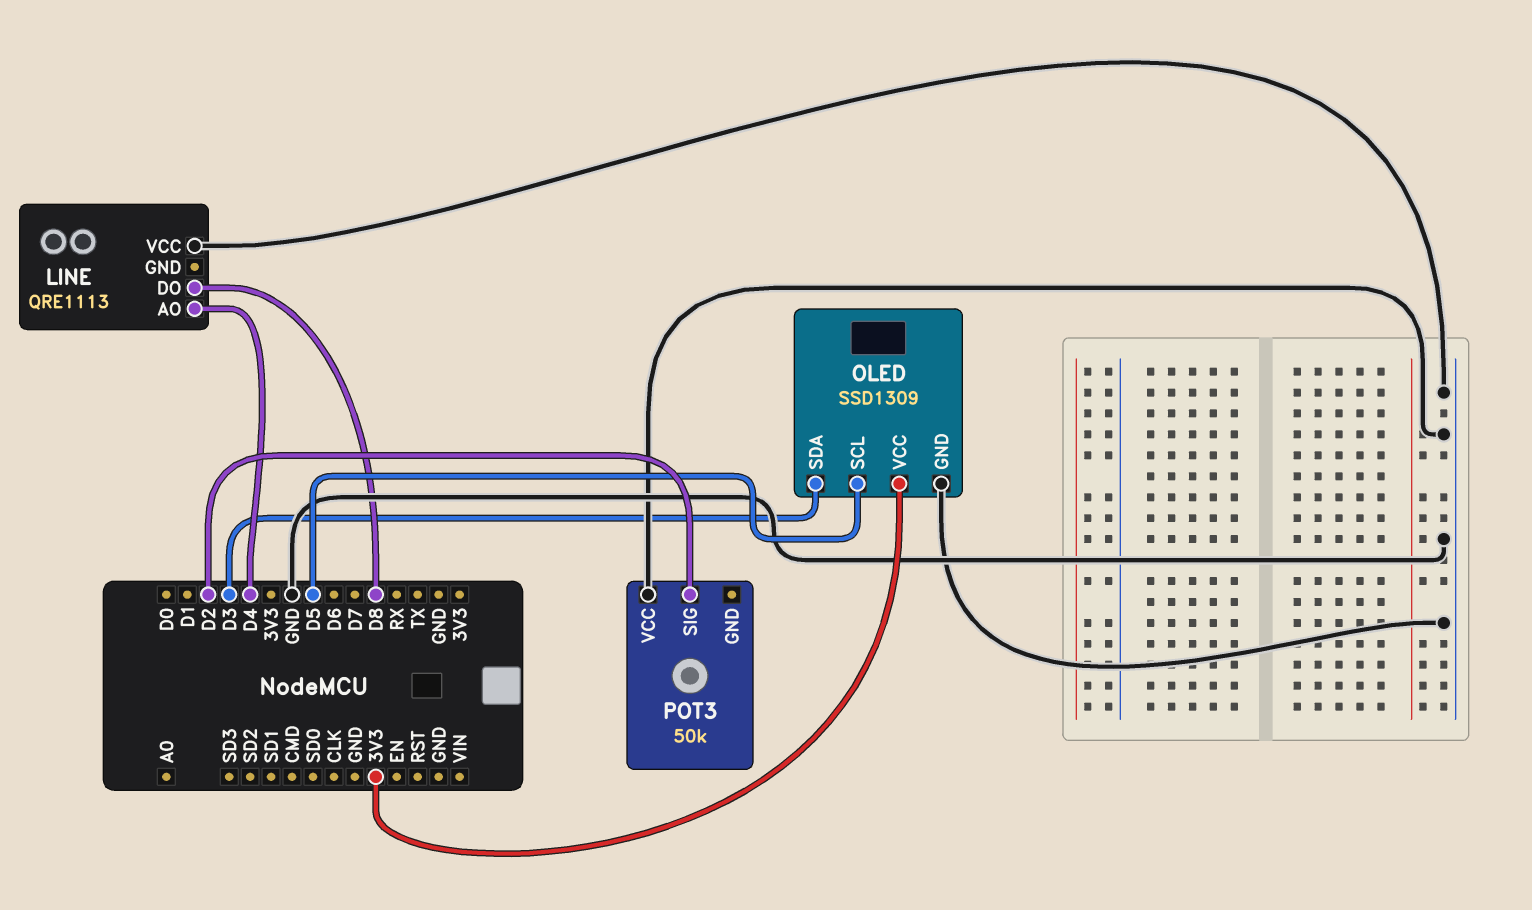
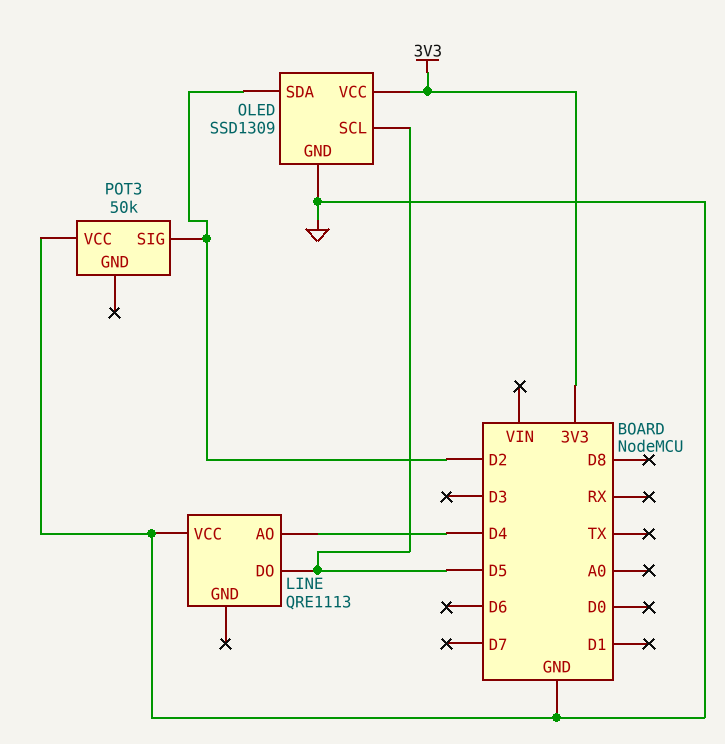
LINE pin DO: D8 -> D5
OLED pin SDA: D3 -> D2

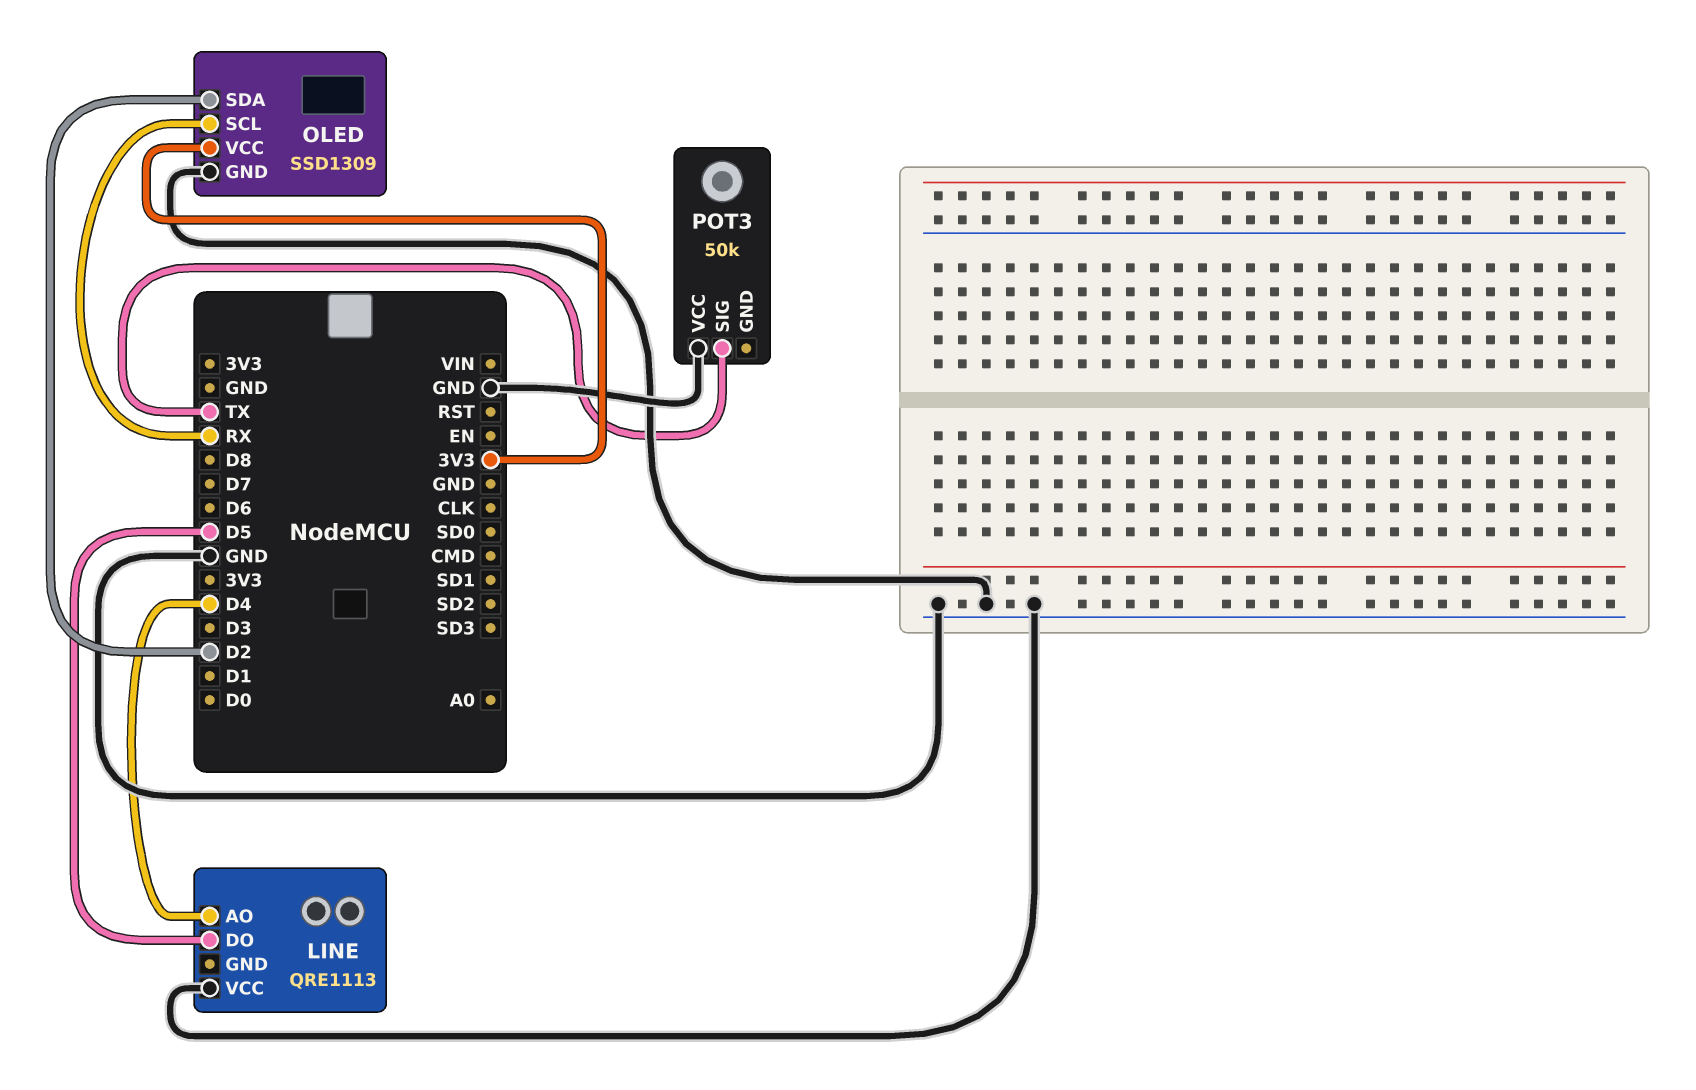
OLED pin SCL: D5 -> RX
POT3 pin SIG: D2 -> TX

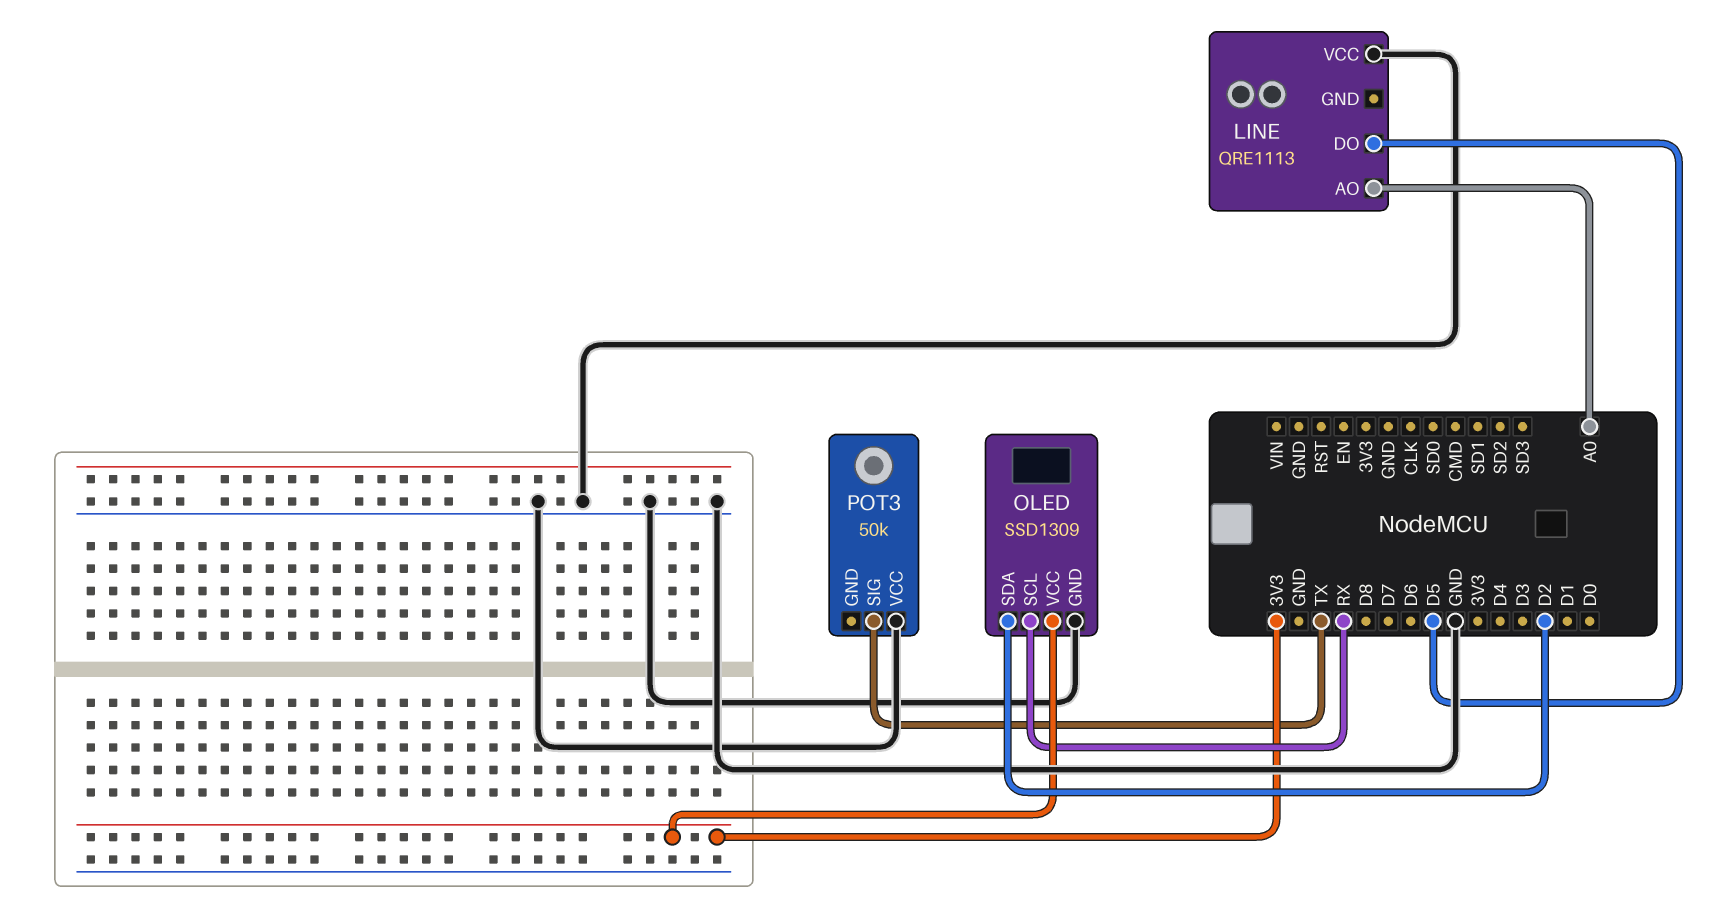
LINE pin AO: D4 -> A0

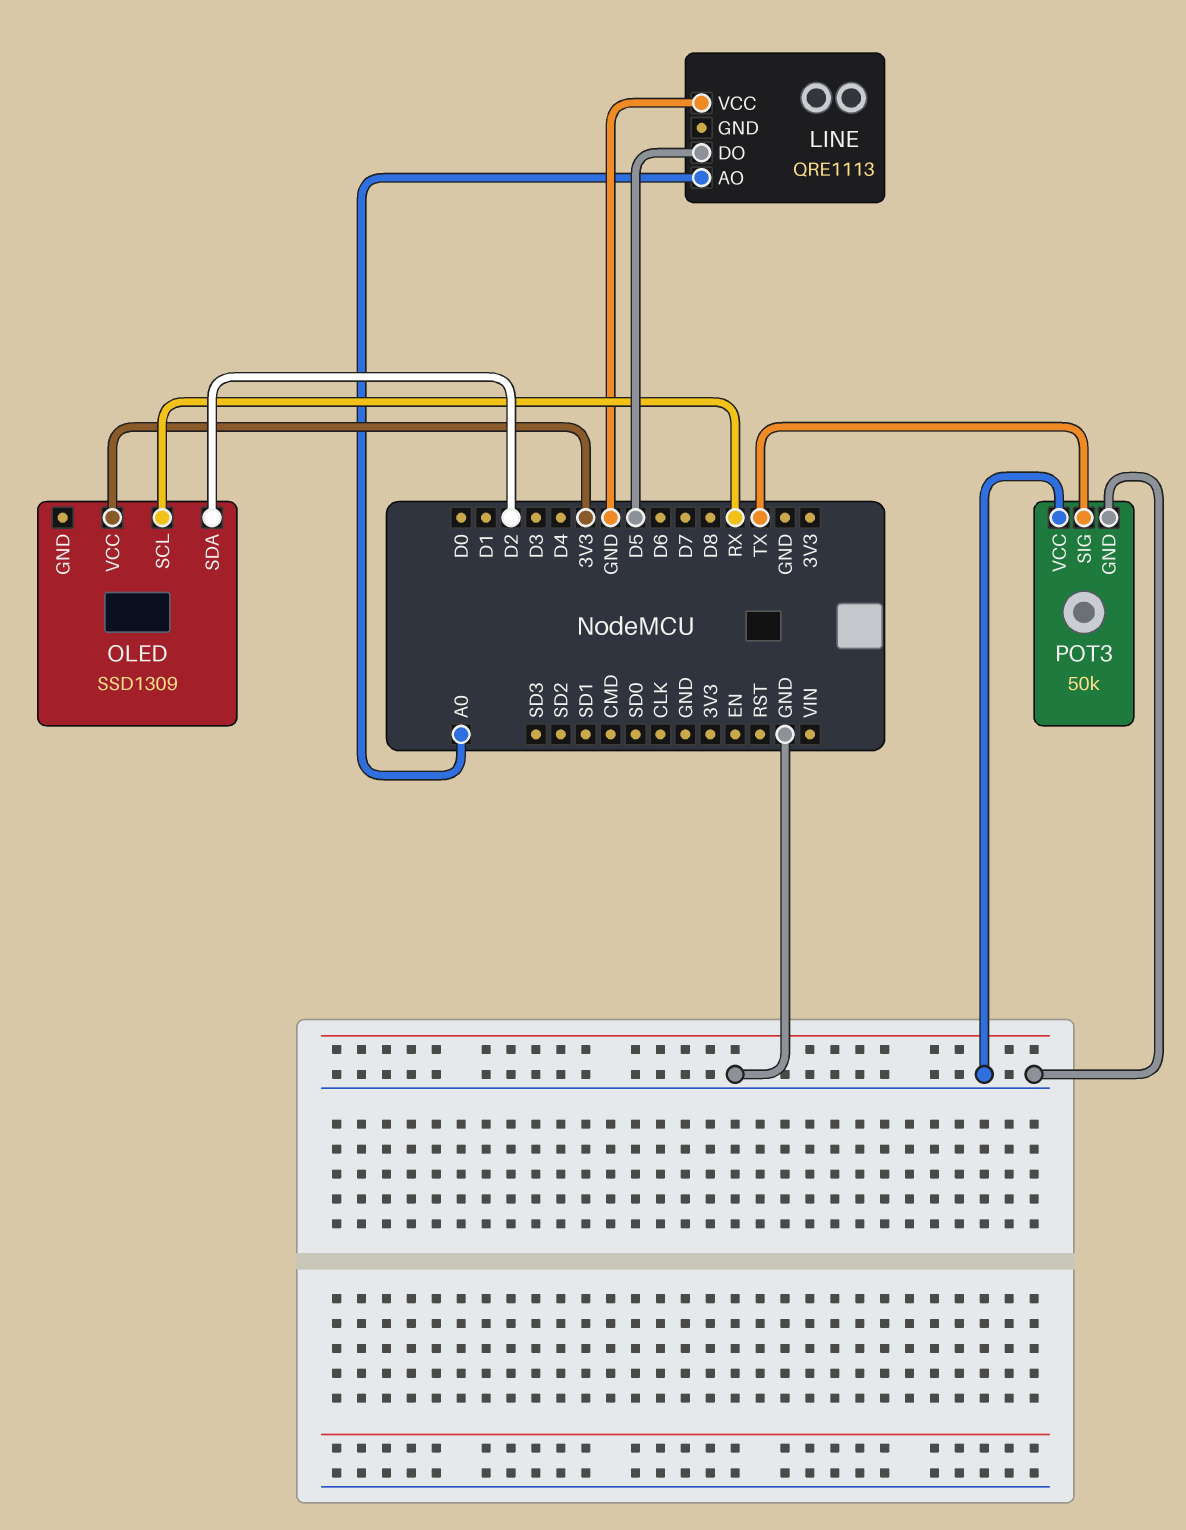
OLED pin GND: GND -> none
POT3 pin GND: none -> GND

